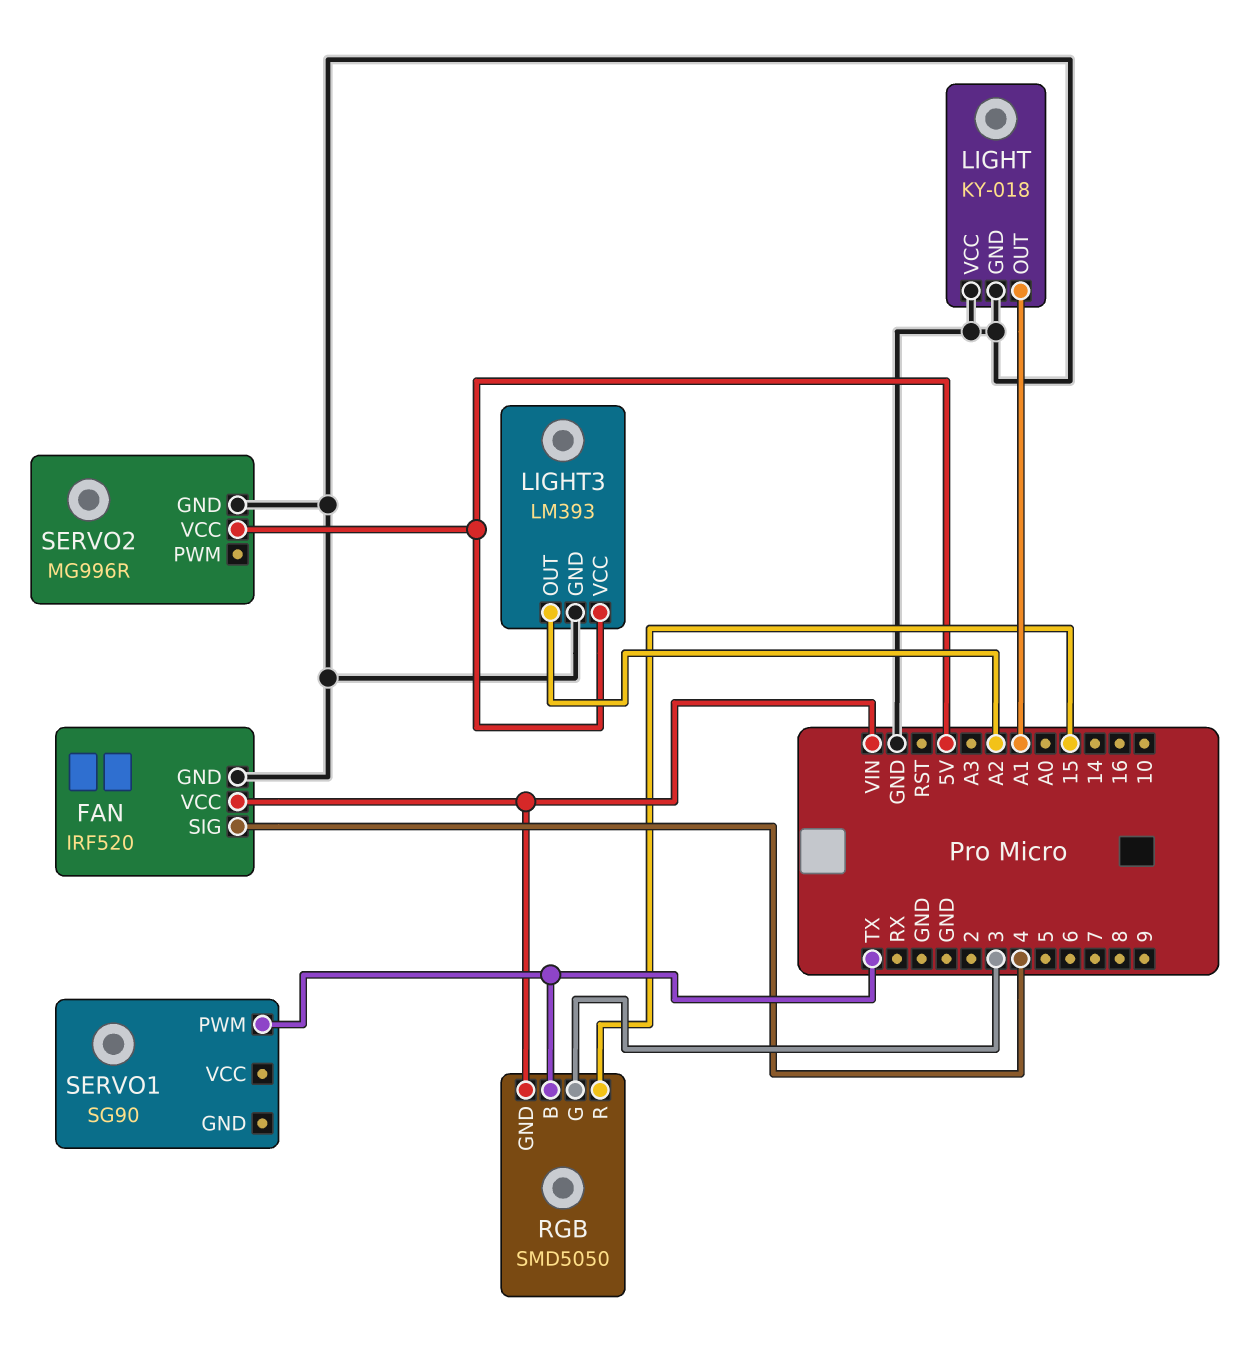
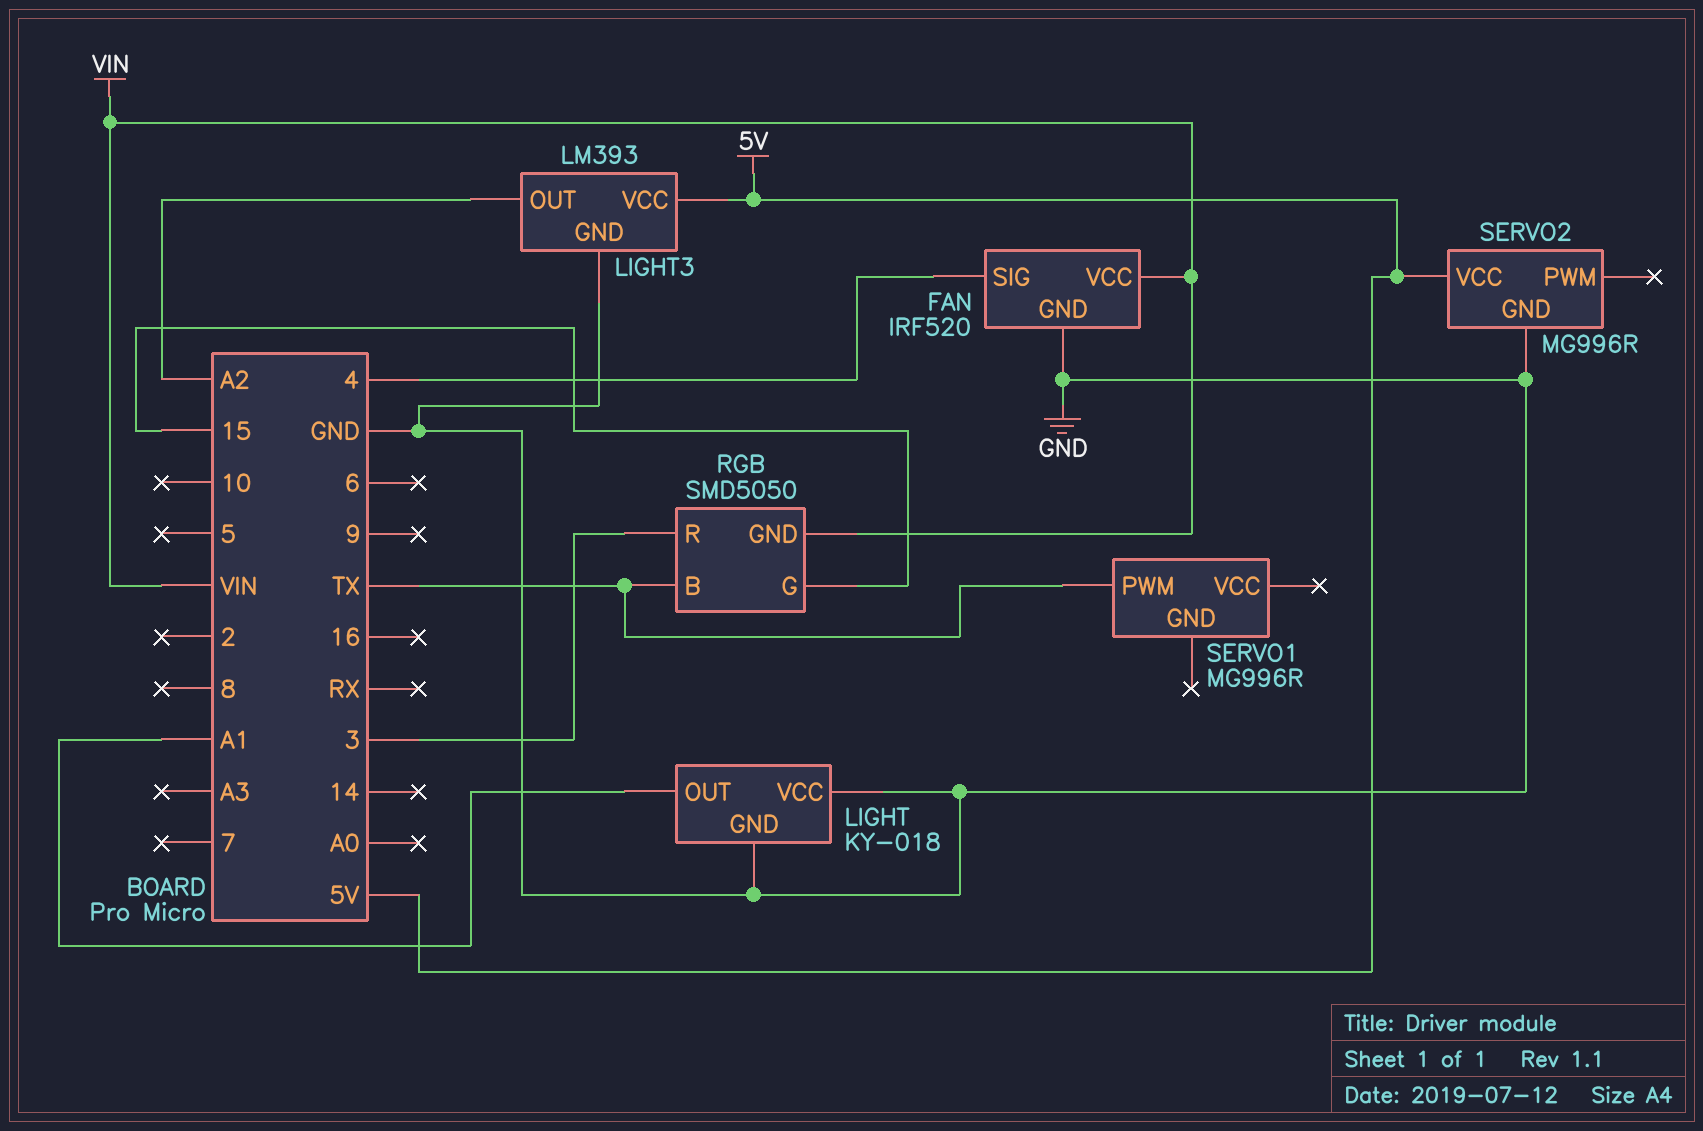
RGB pin G: 3 -> 15
RGB pin R: 15 -> 3
SERVO1: SG90 -> MG996R

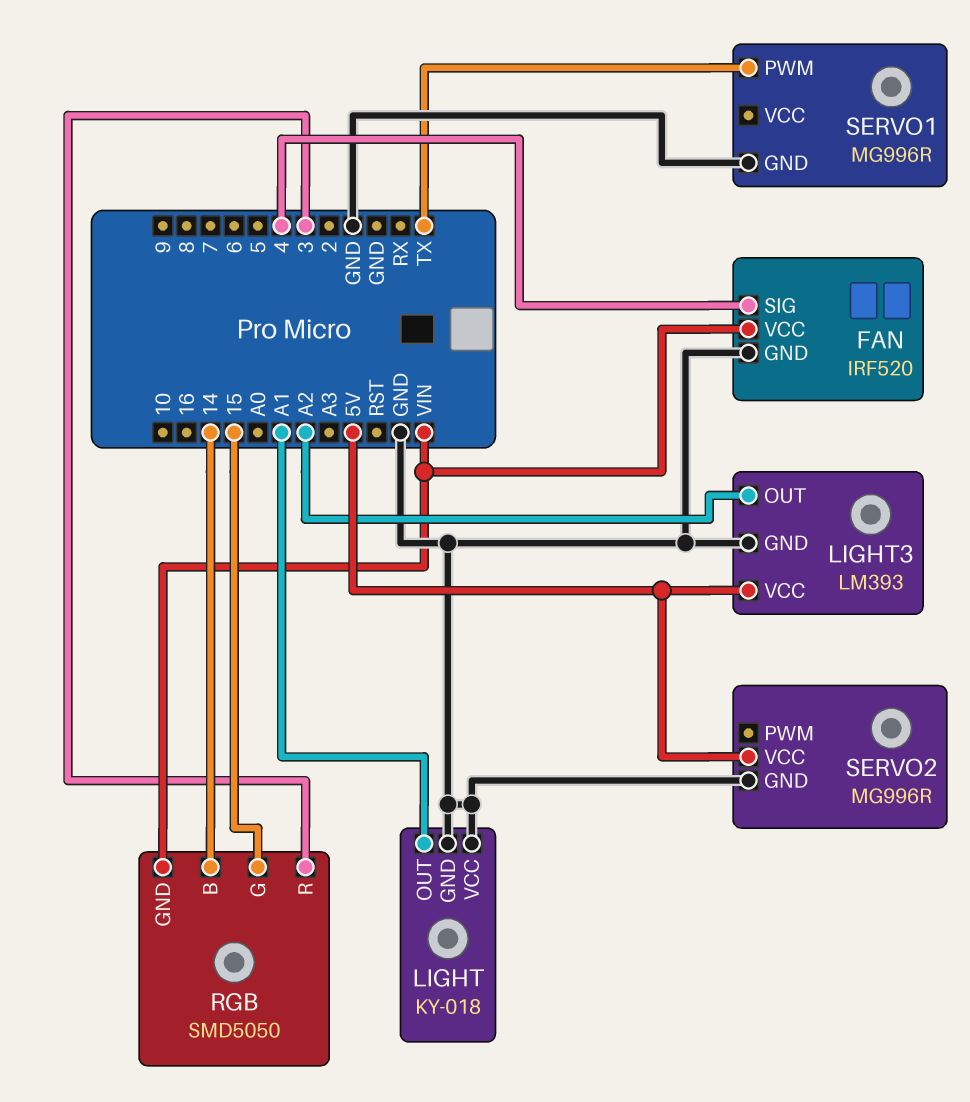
RGB pin B: TX -> 14
SERVO1 pin GND: none -> GND

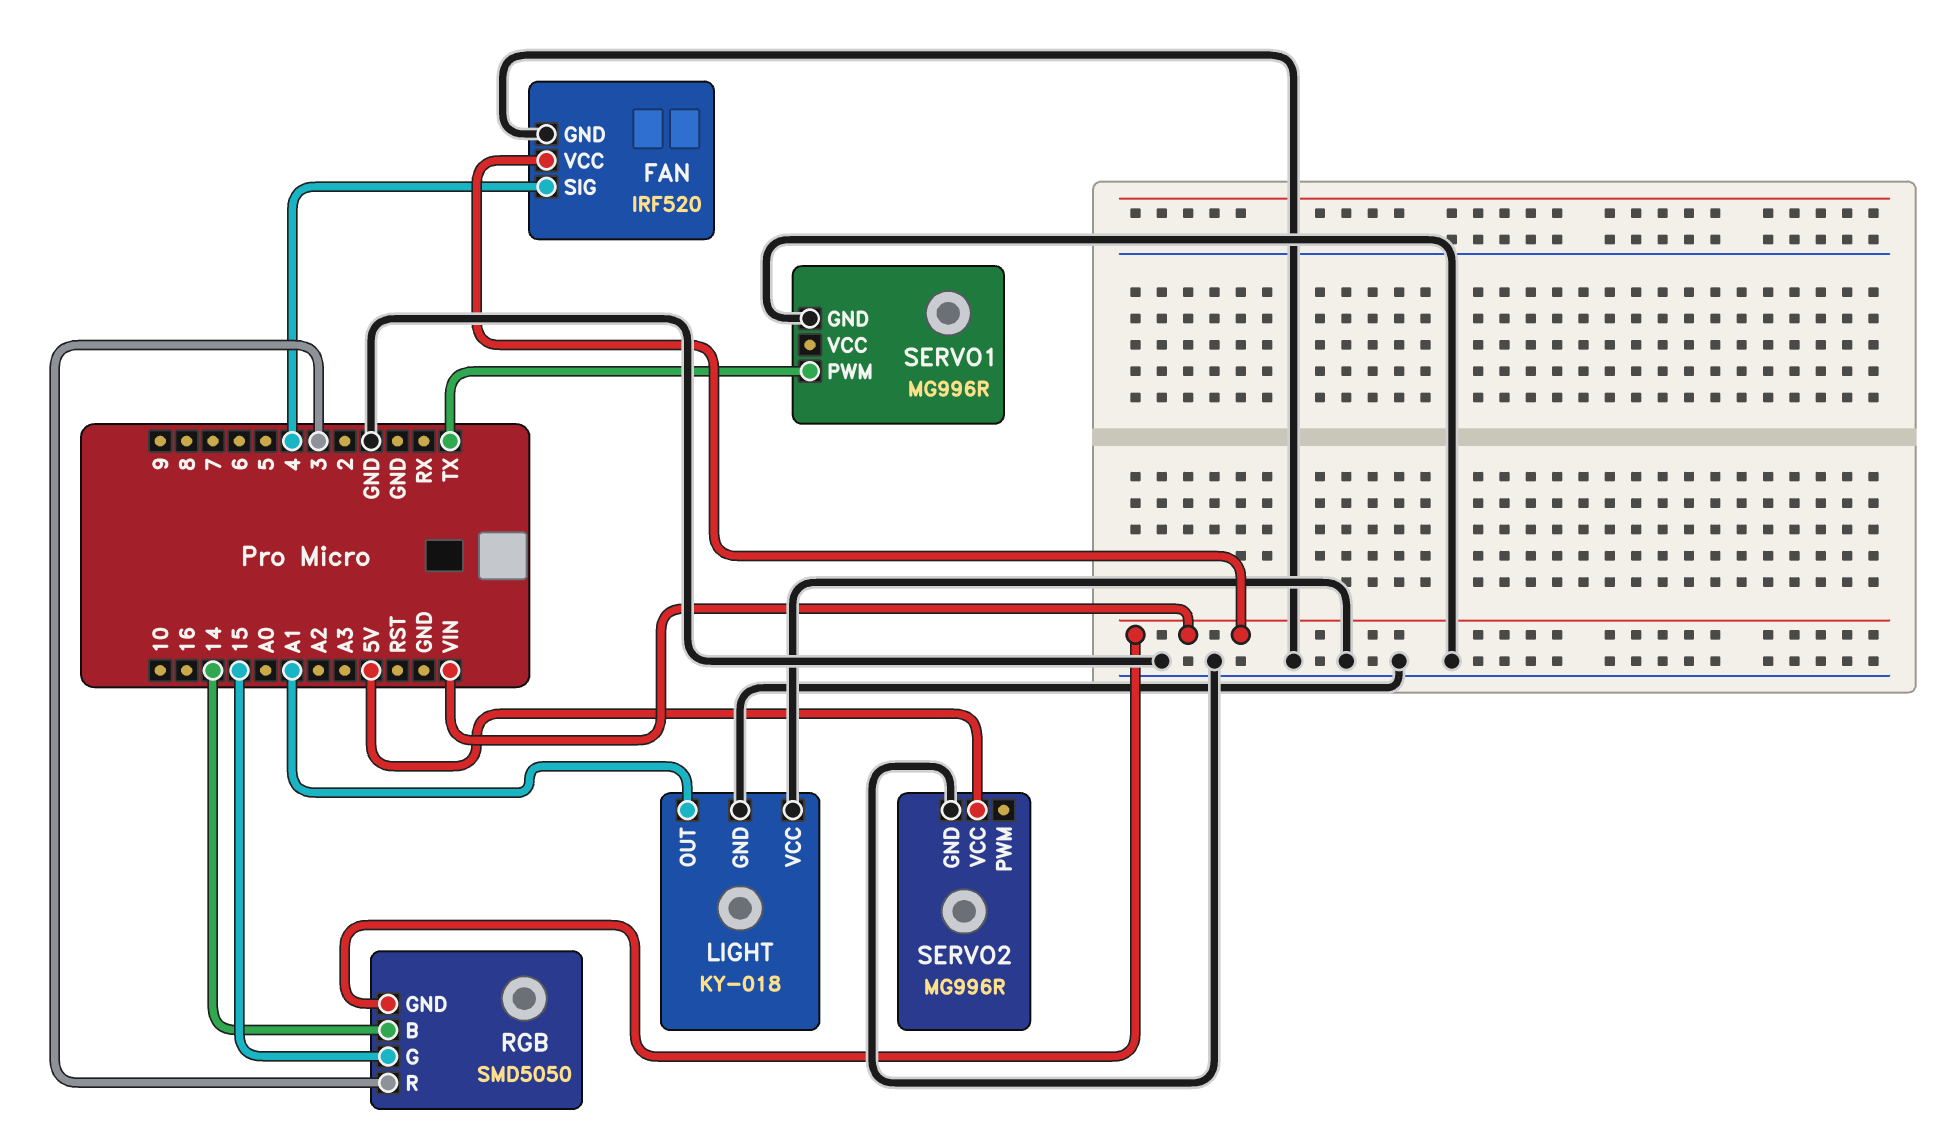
LIGHT3: LM393 -> none
LIGHT3 pin GND: GND -> none
LIGHT3 pin OUT: A2 -> none
LIGHT3 pin VCC: 5V -> none

